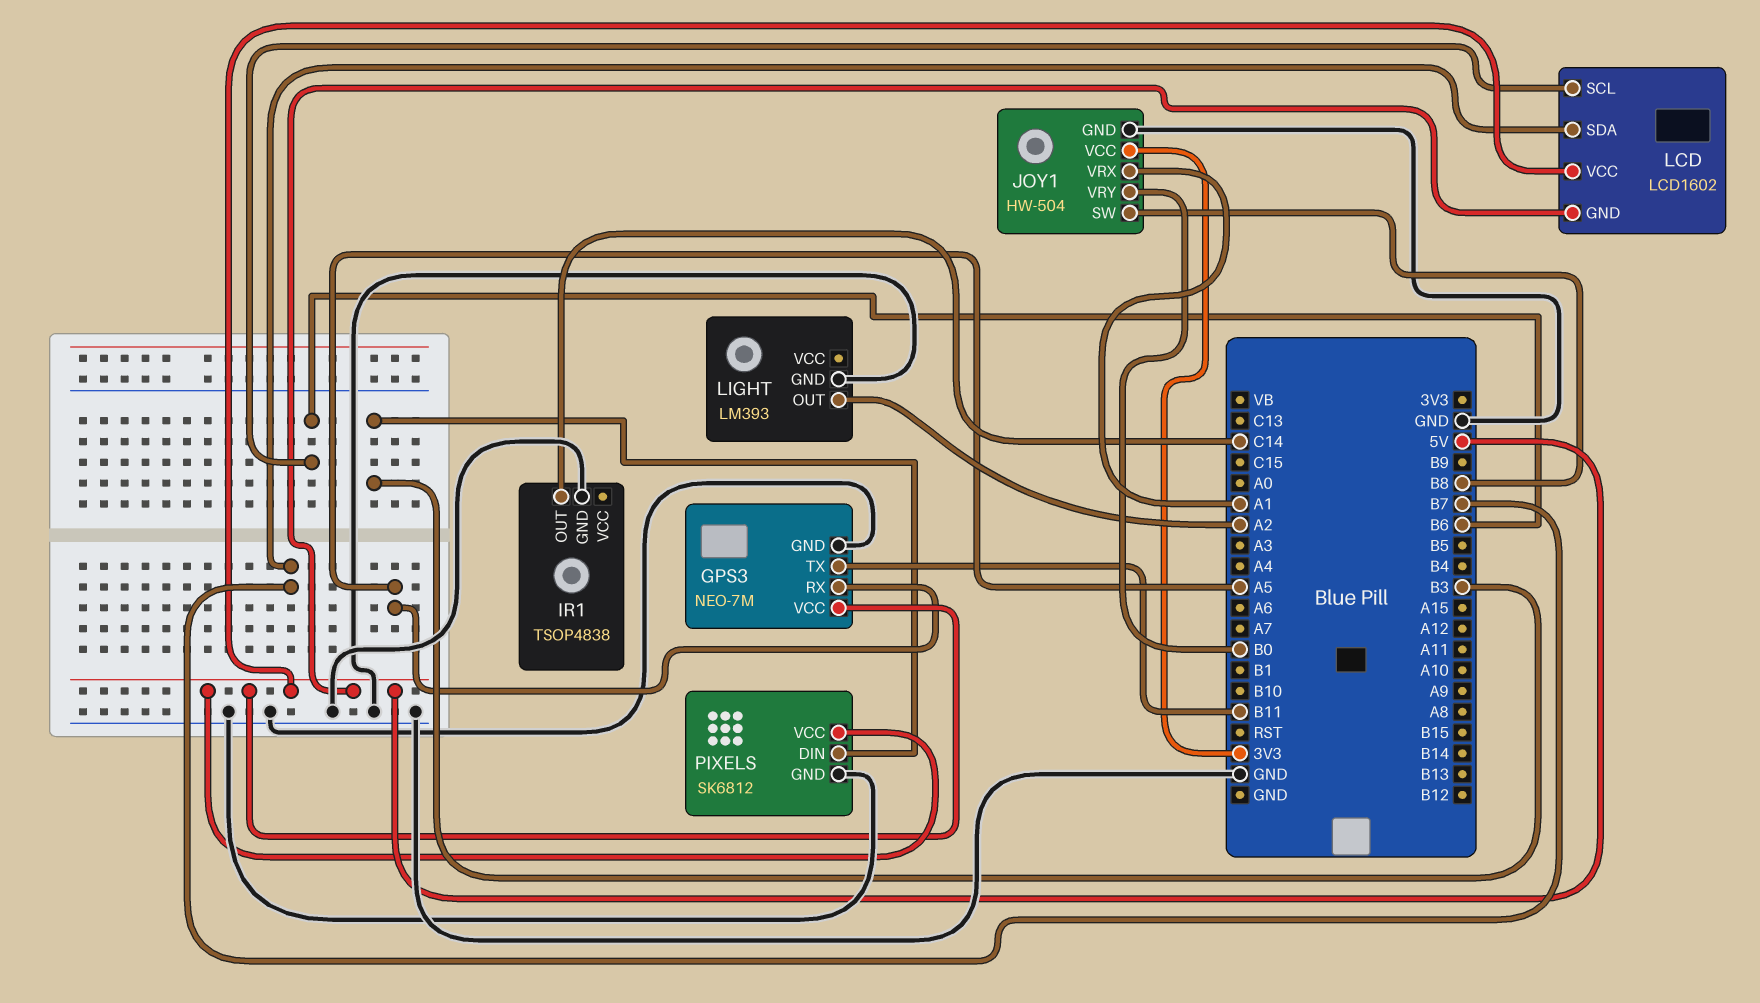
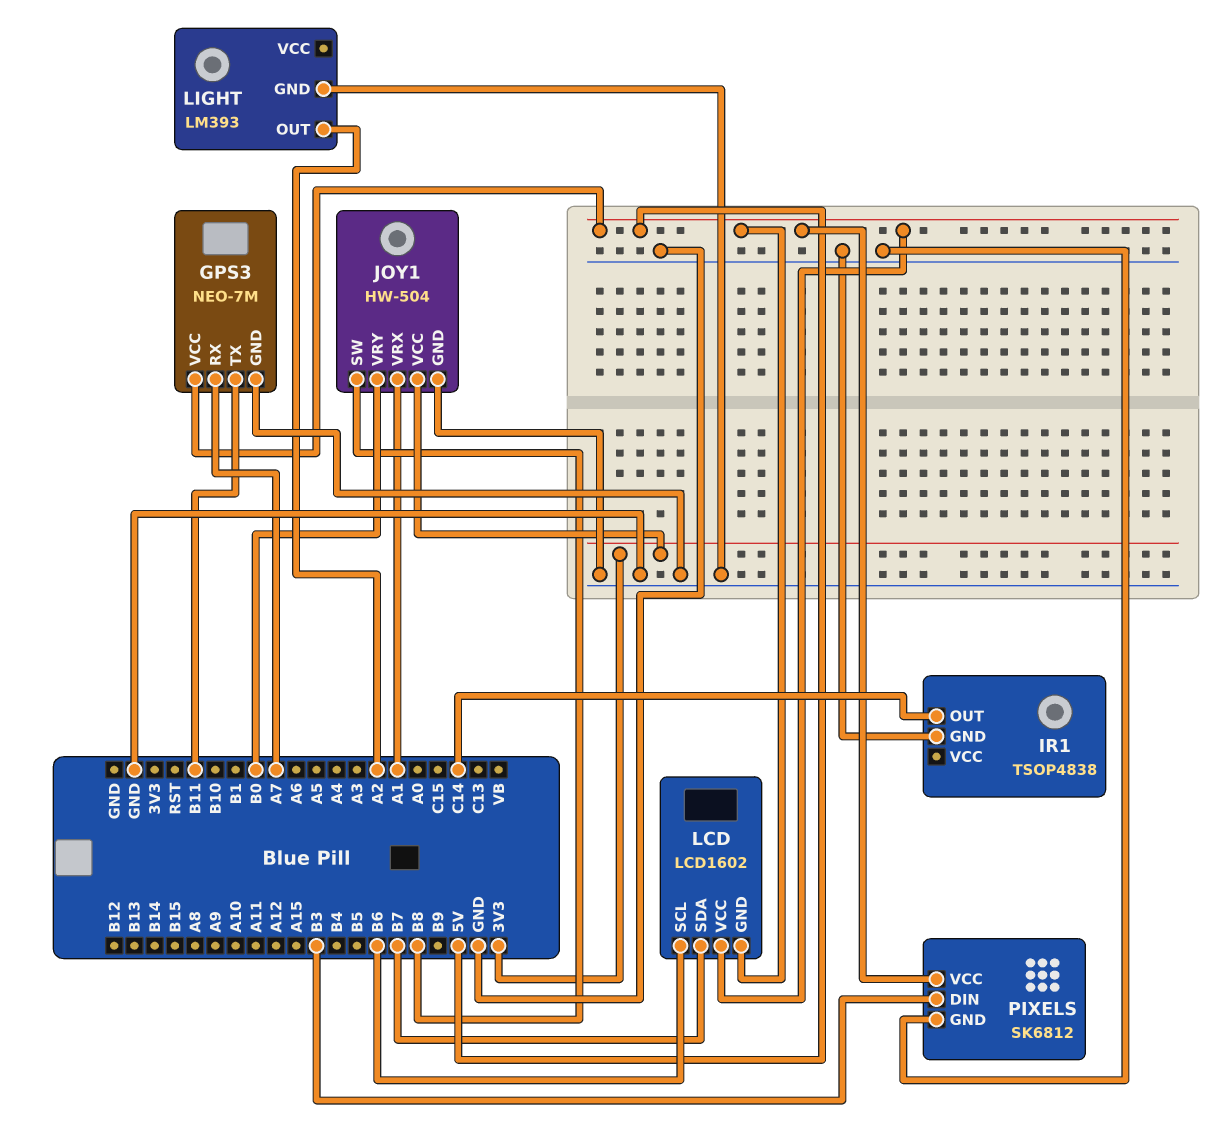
GPS3 pin RX: A5 -> A7

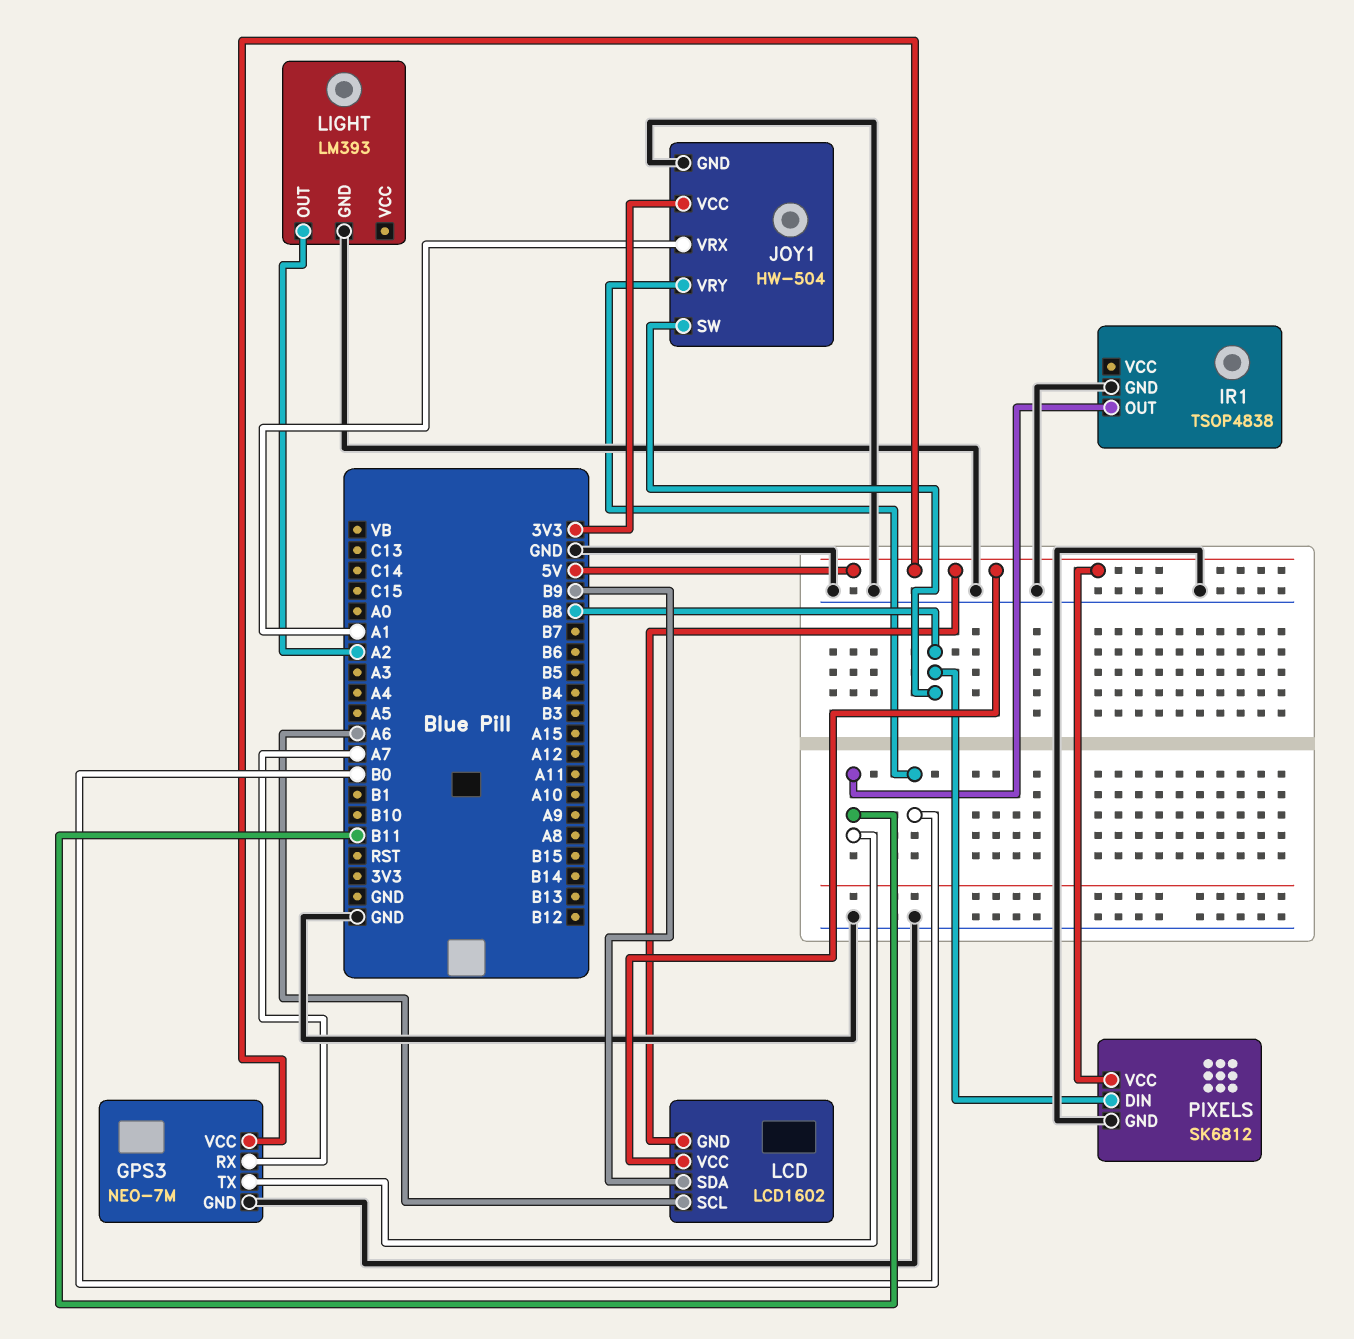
IR1 pin OUT: C14 -> B11
LCD pin SCL: B6 -> A6
LCD pin SDA: B7 -> B9
PIXELS pin DIN: B3 -> B8

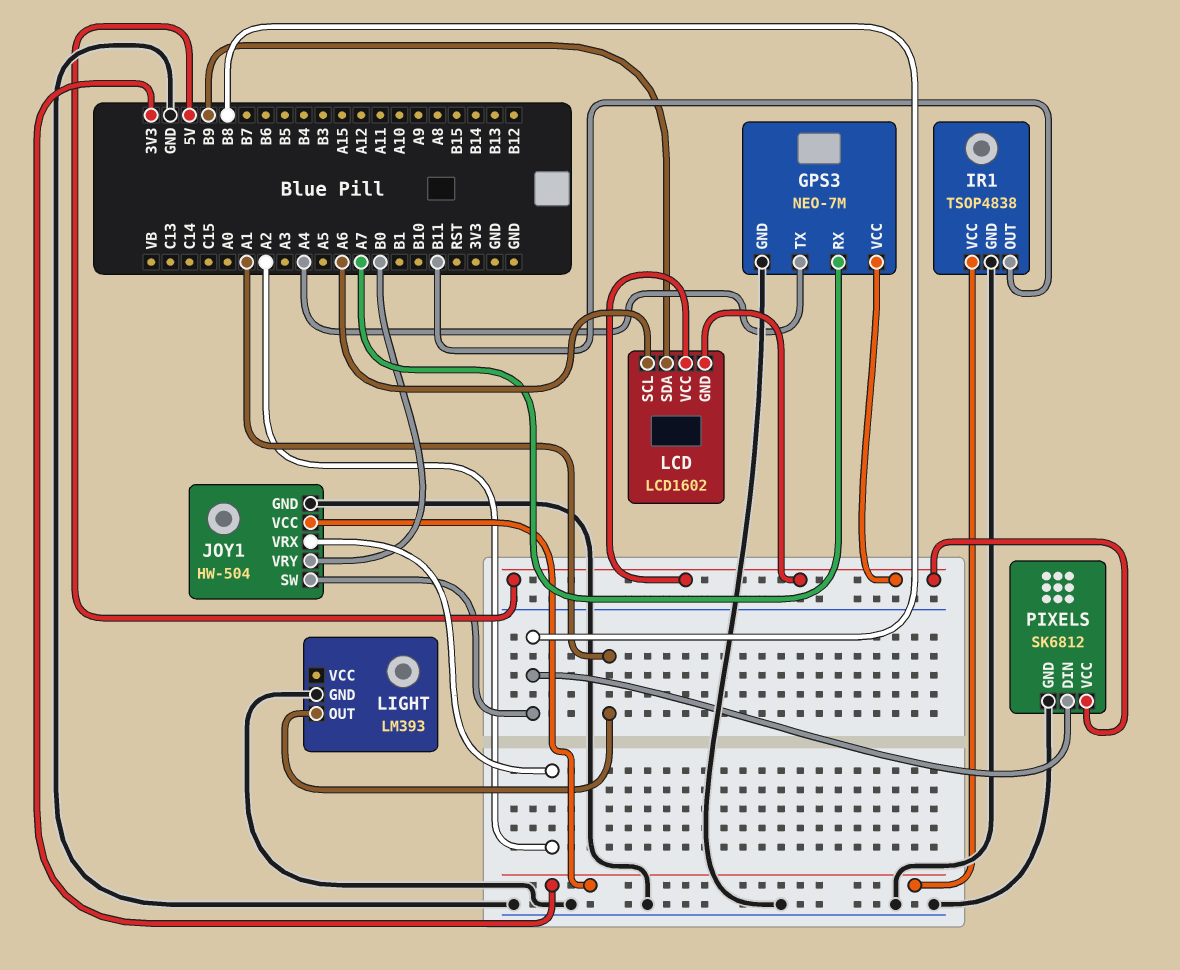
GPS3 pin TX: B11 -> A4
IR1 pin VCC: none -> 3V3
JOY1 pin VRX: A1 -> A2
LIGHT pin OUT: A2 -> A1

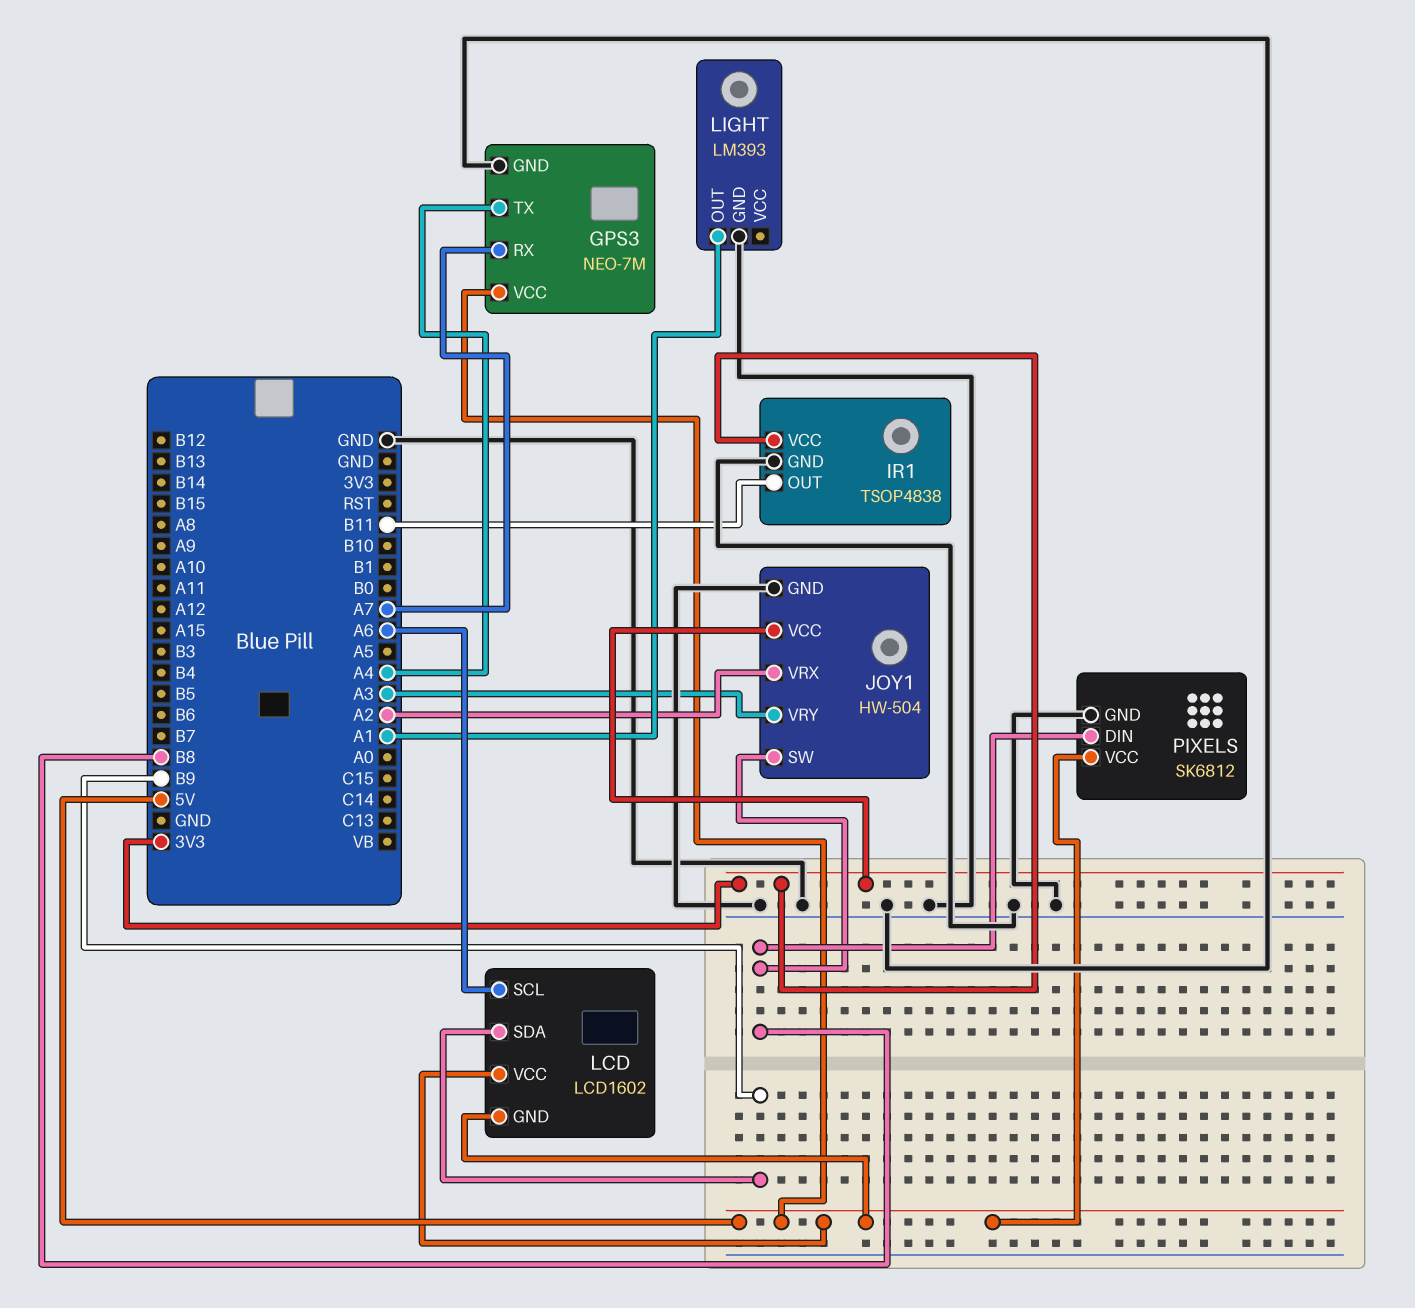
JOY1 pin VRY: B0 -> A3

